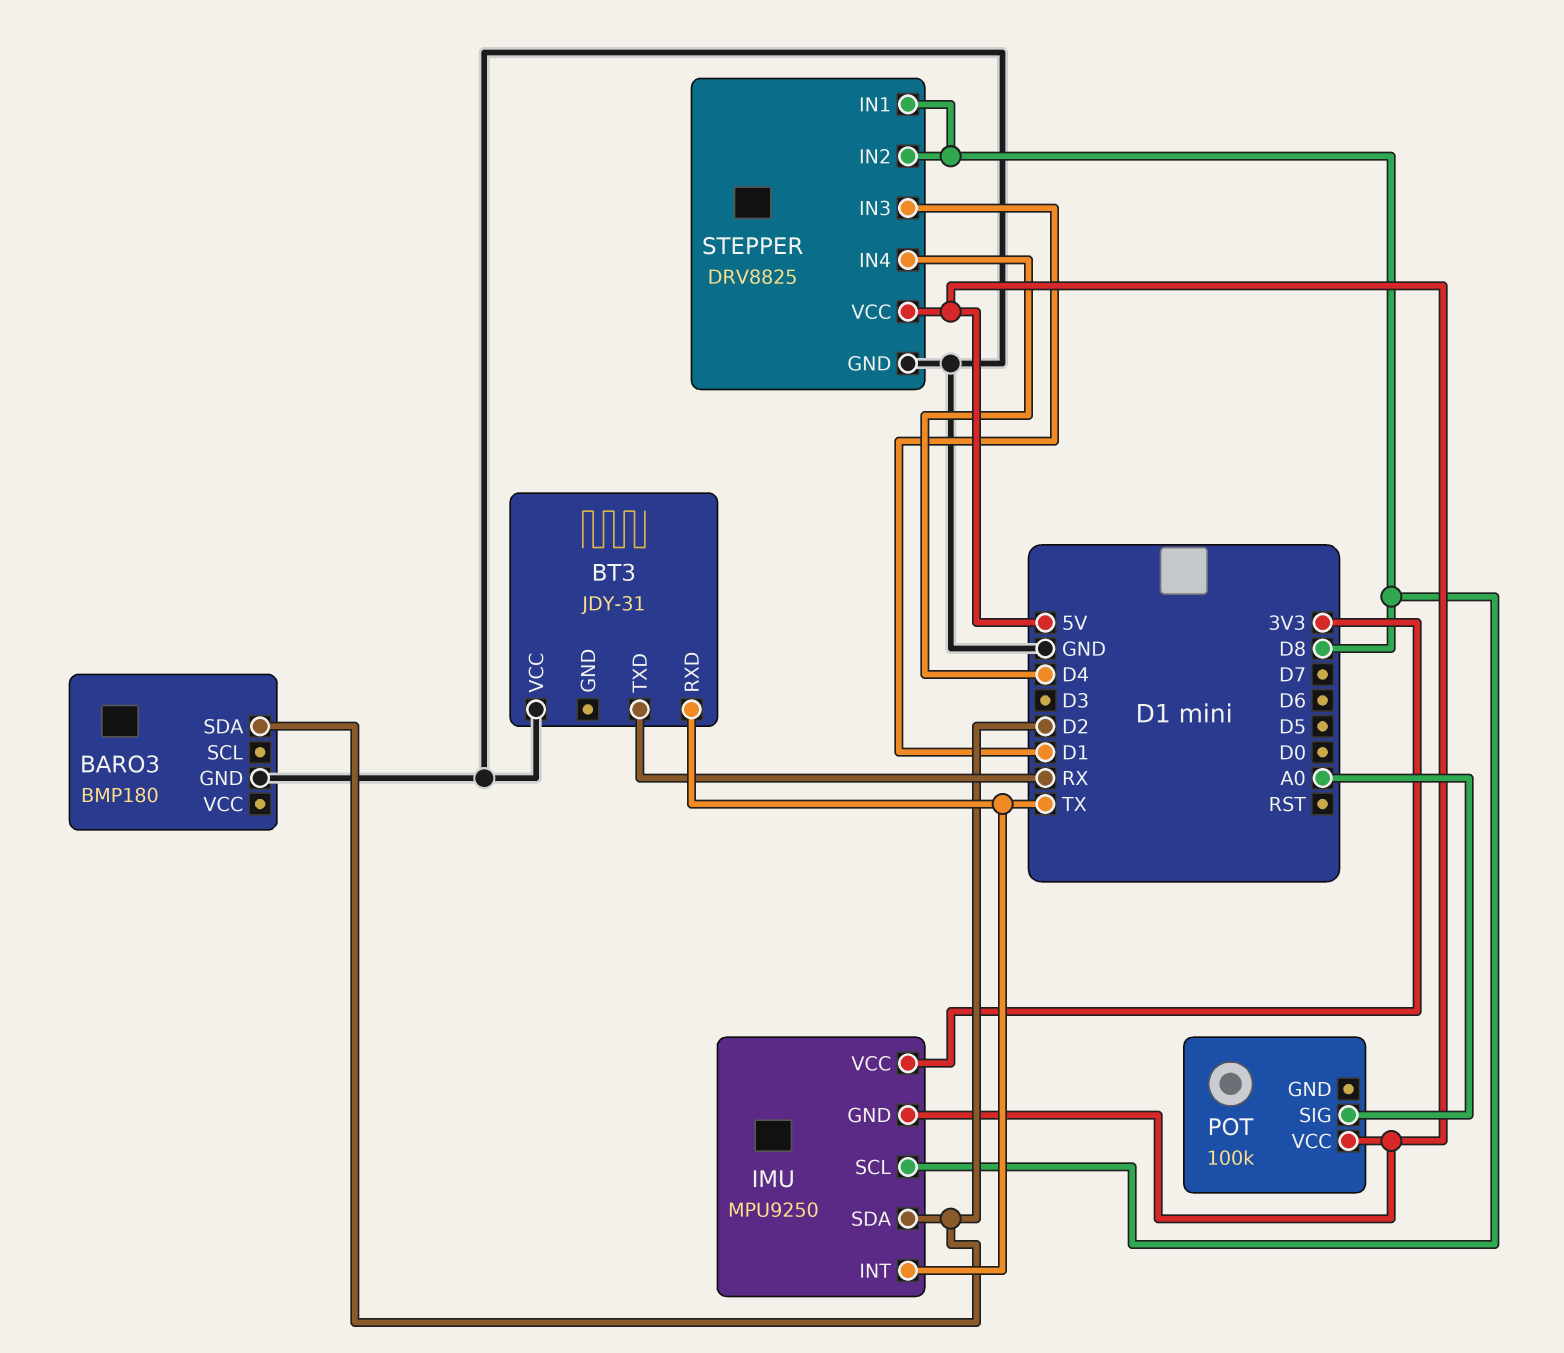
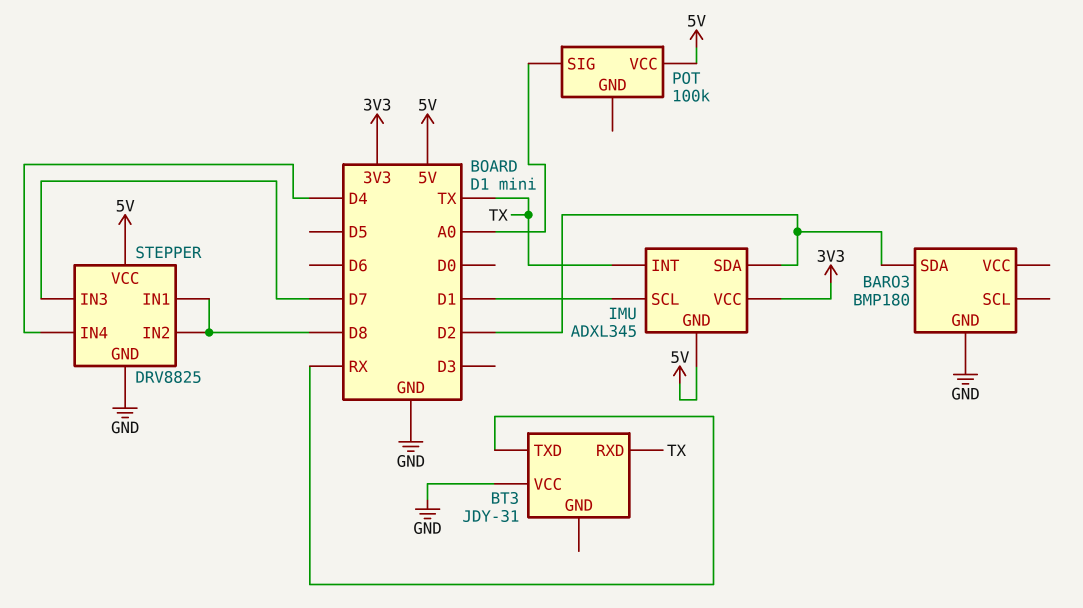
IMU: MPU9250 -> ADXL345
IMU pin SCL: D8 -> D1
STEPPER pin IN3: D1 -> D7

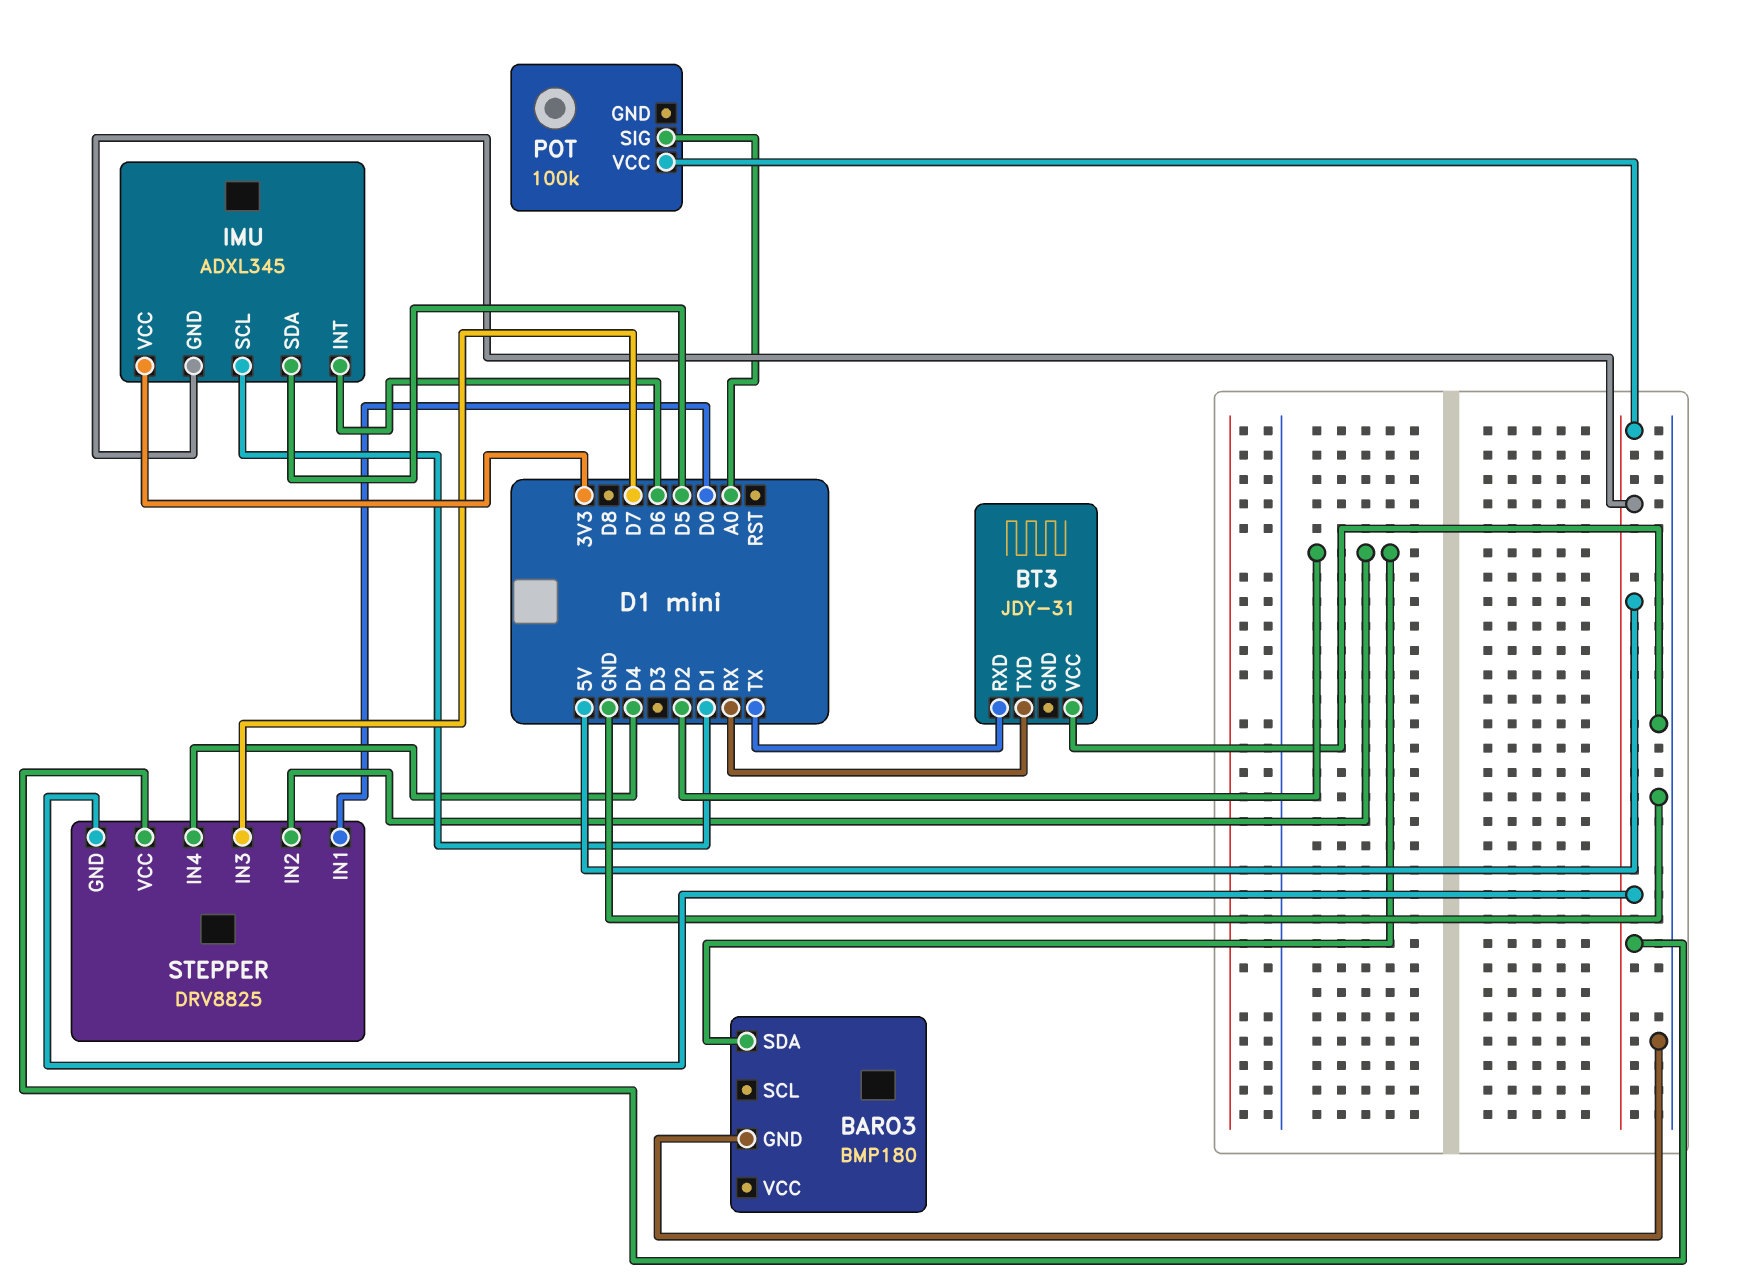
IMU pin INT: TX -> D6
IMU pin SDA: D2 -> D5
STEPPER pin GND: GND -> 5V
STEPPER pin IN1: D8 -> D0
STEPPER pin IN2: D8 -> D2

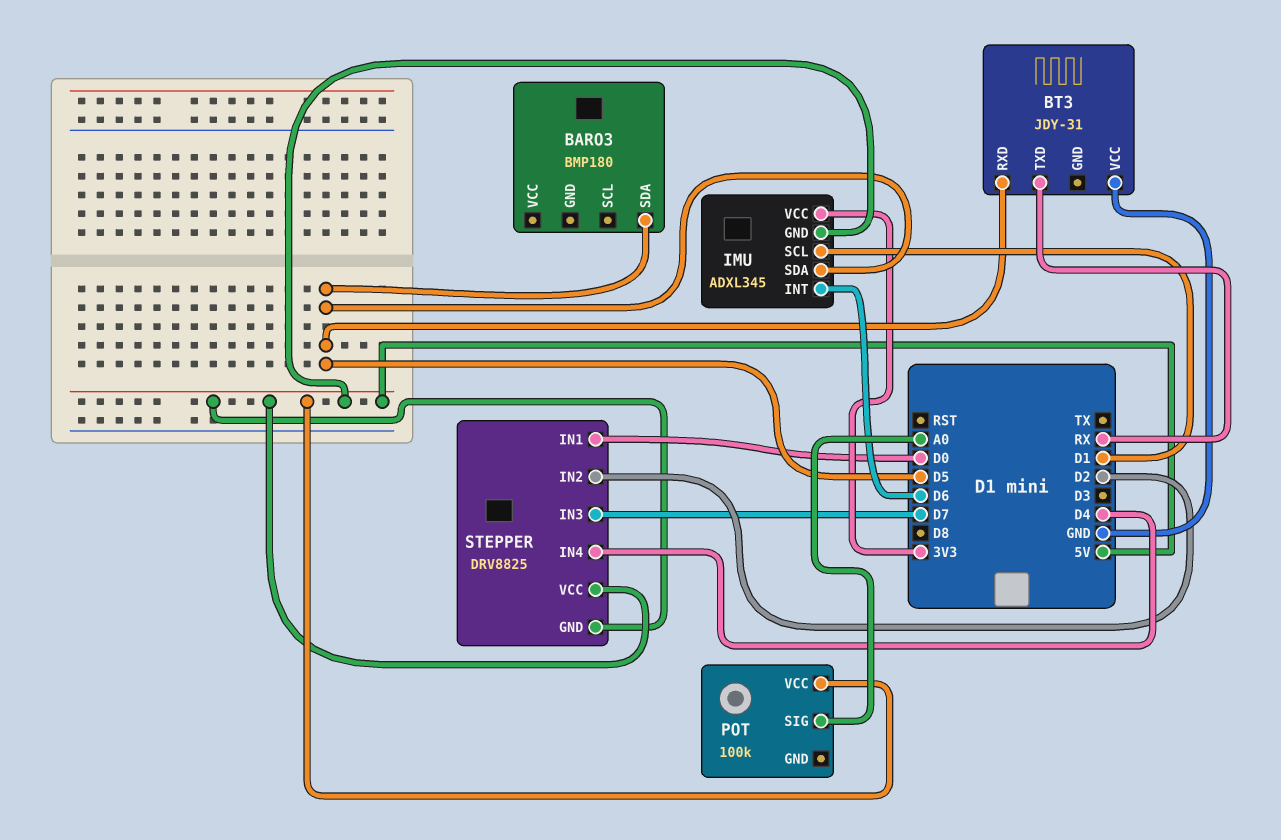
BARO3 pin GND: GND -> none
BARO3 pin SDA: D2 -> D5
BT3 pin RXD: TX -> D5

